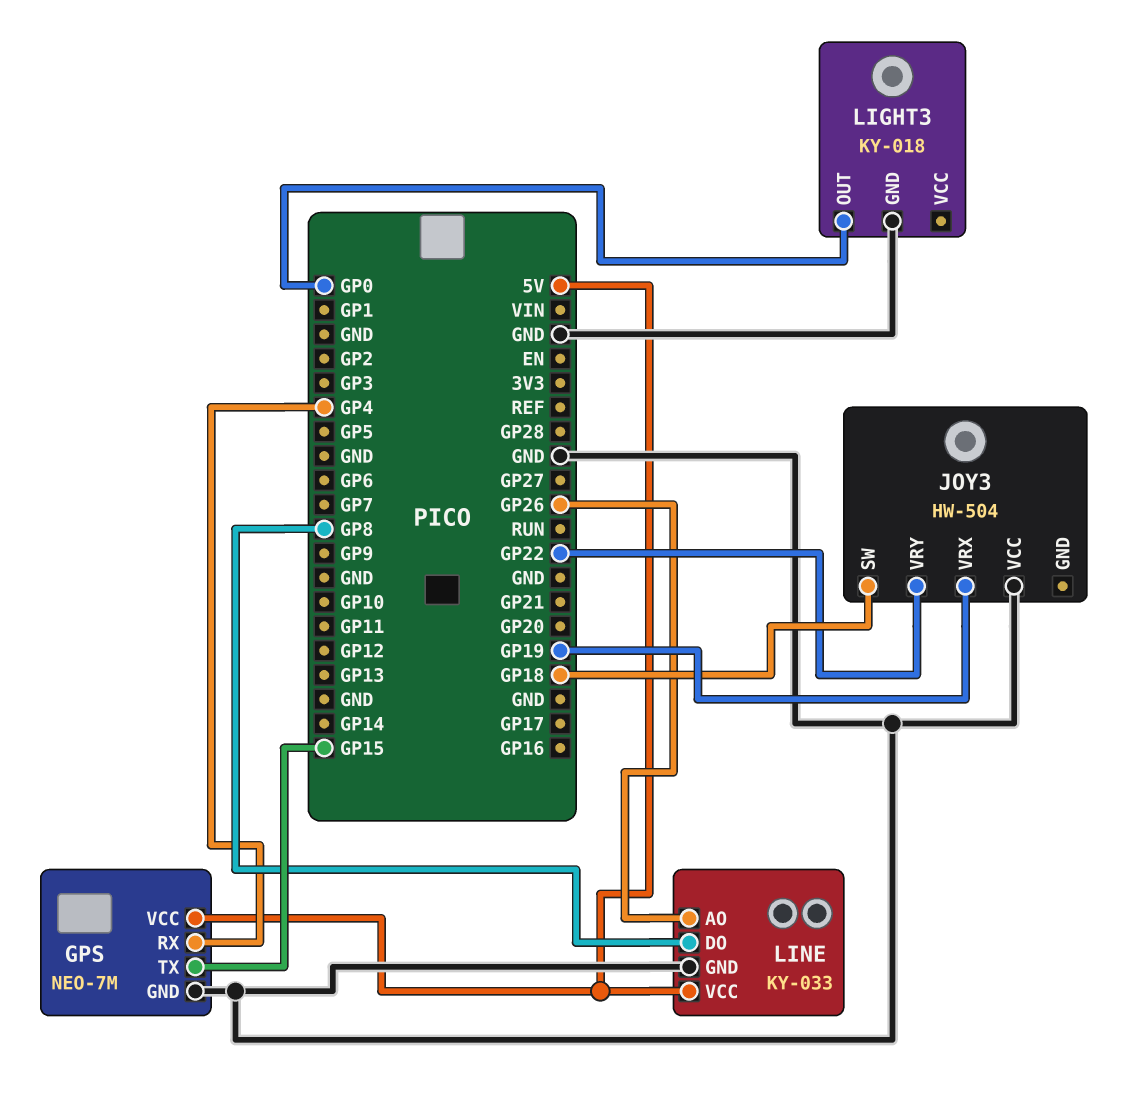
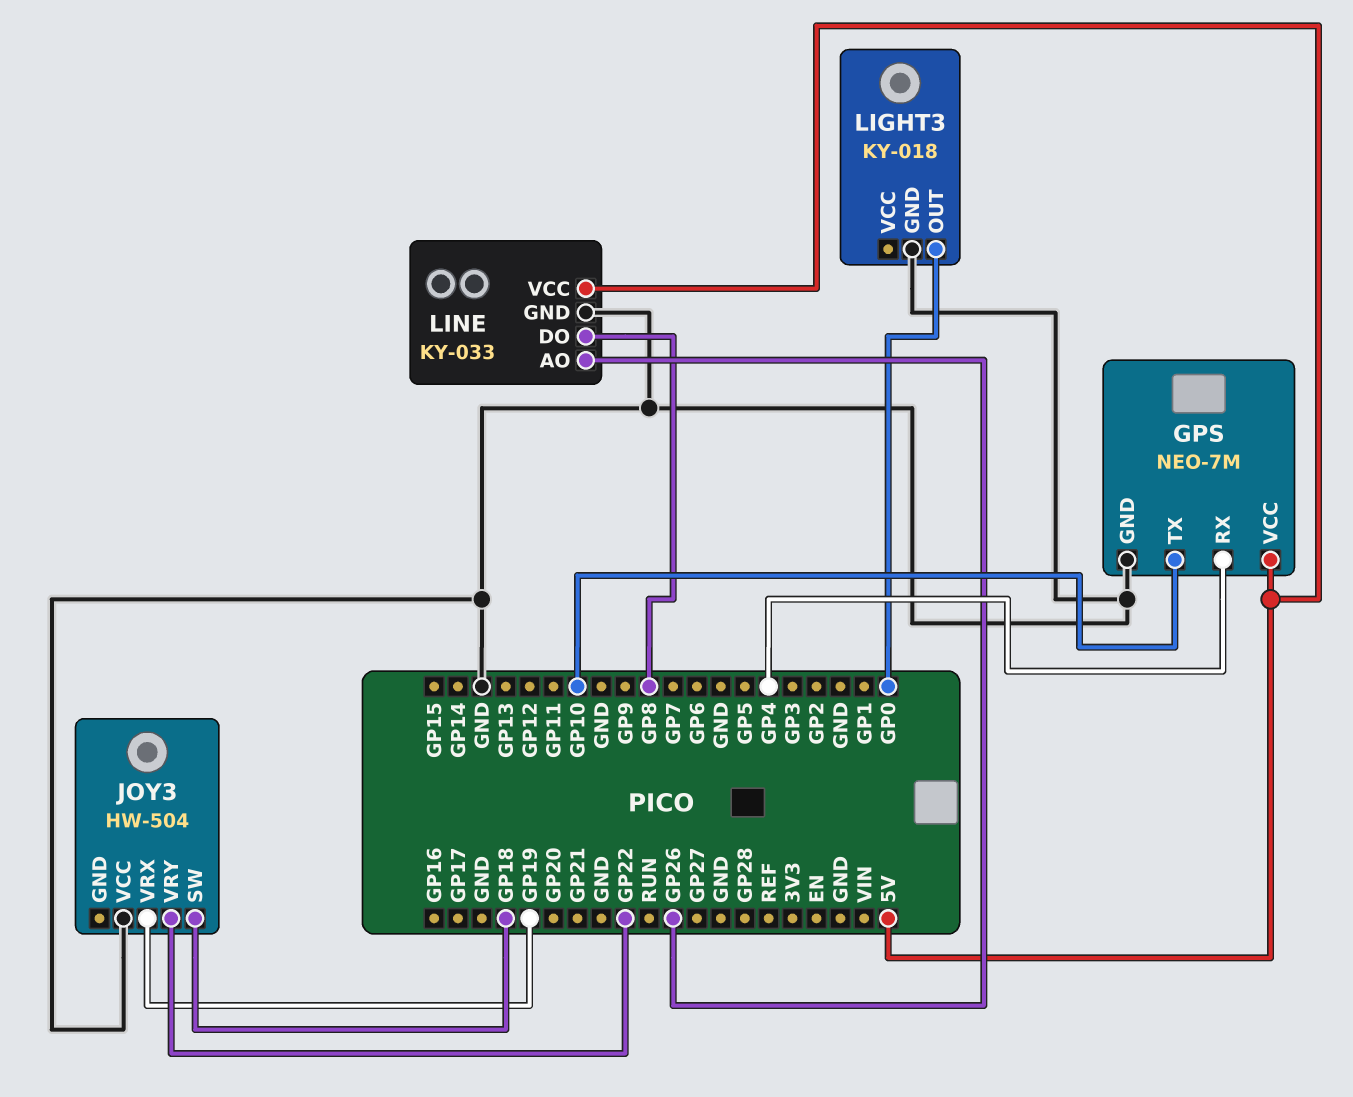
GPS pin TX: GP15 -> GP10

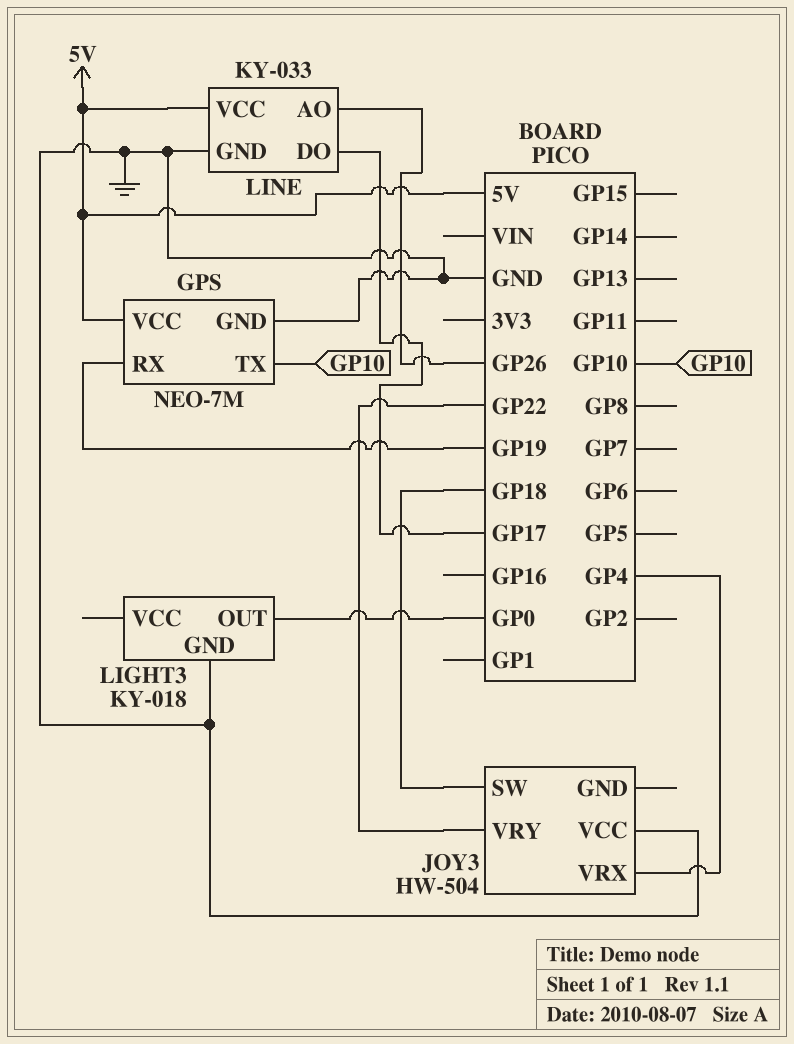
GPS pin RX: GP4 -> GP19
JOY3 pin VRX: GP19 -> GP4
LINE pin DO: GP8 -> GP17

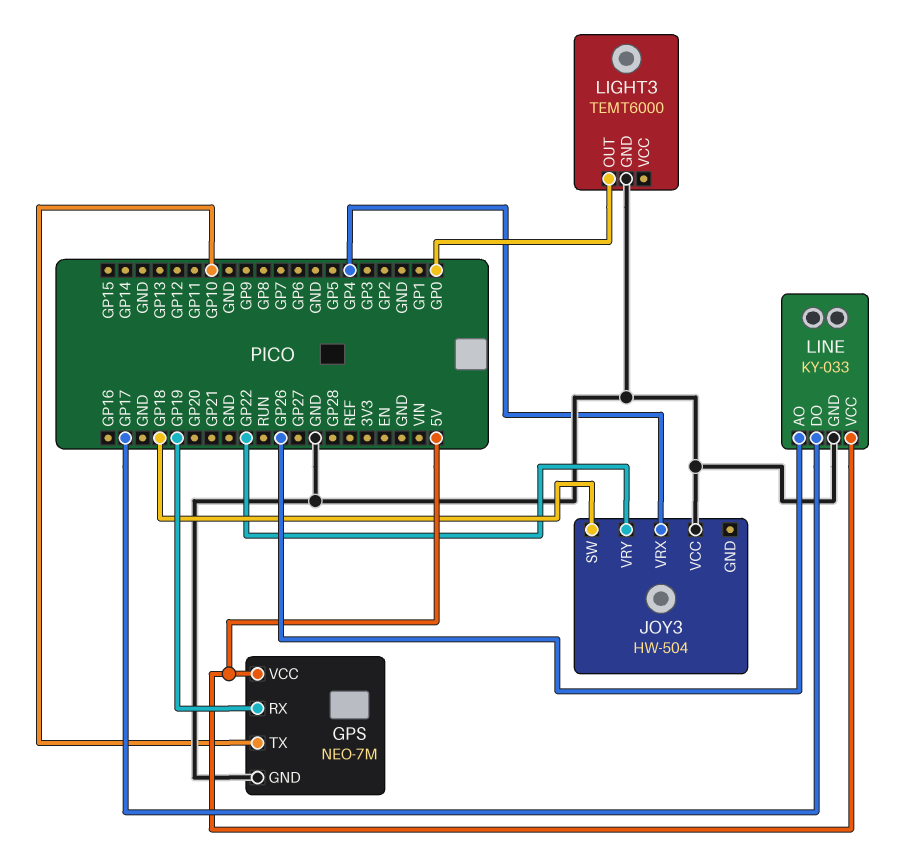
LIGHT3: KY-018 -> TEMT6000

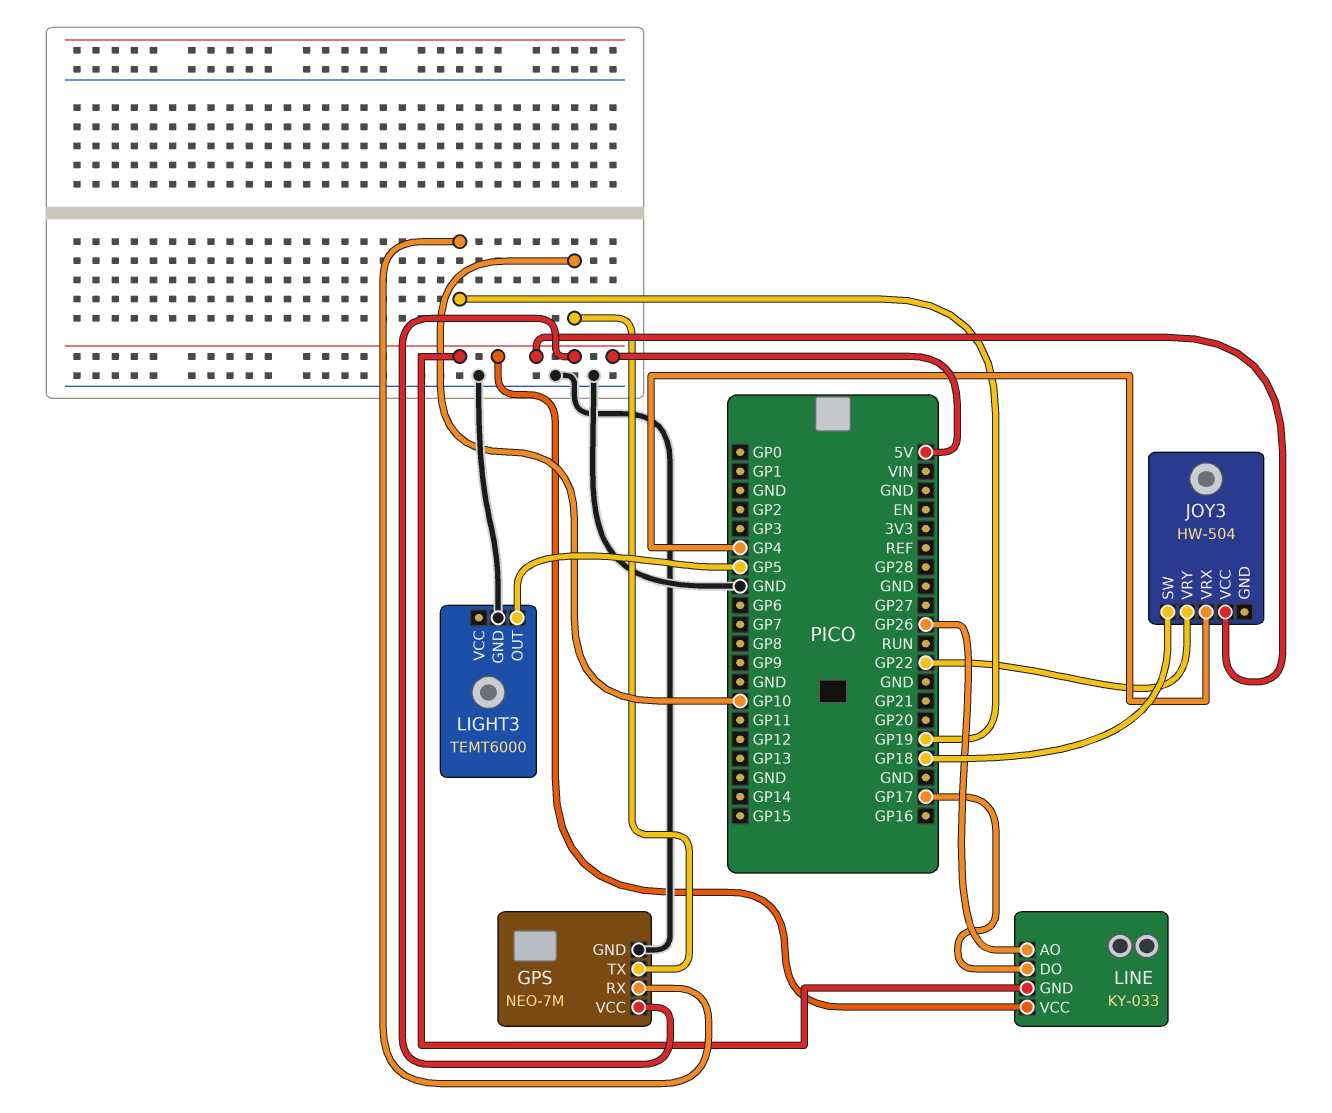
JOY3 pin VCC: GND -> 5V
LIGHT3 pin OUT: GP0 -> GP5
LINE pin GND: GND -> 5V

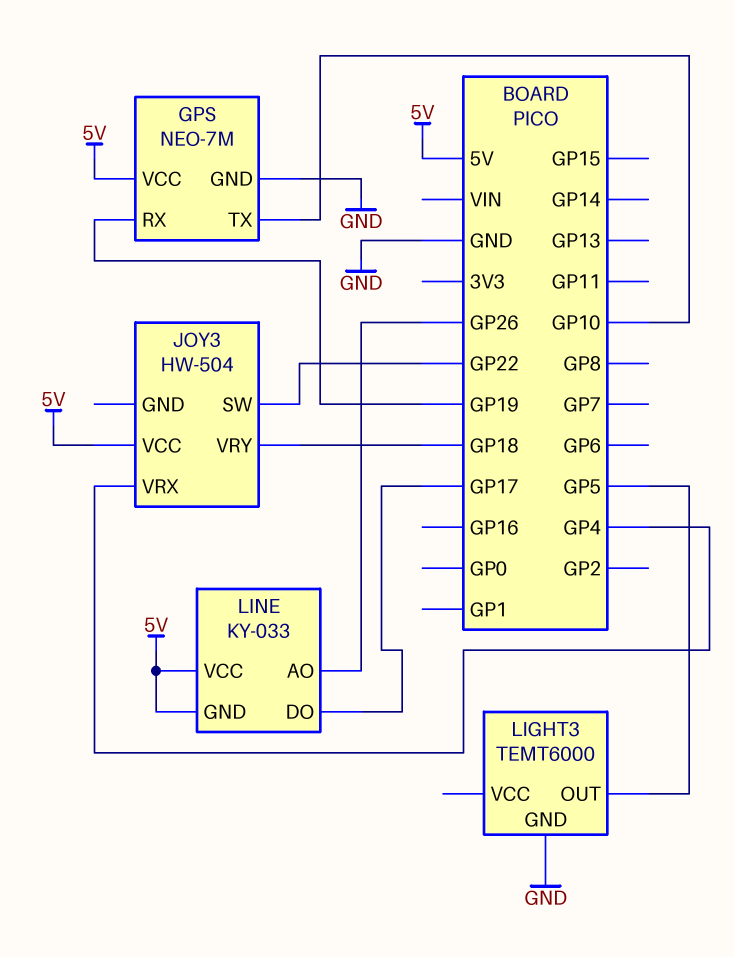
JOY3 pin SW: GP18 -> GP22
JOY3 pin VRY: GP22 -> GP18

